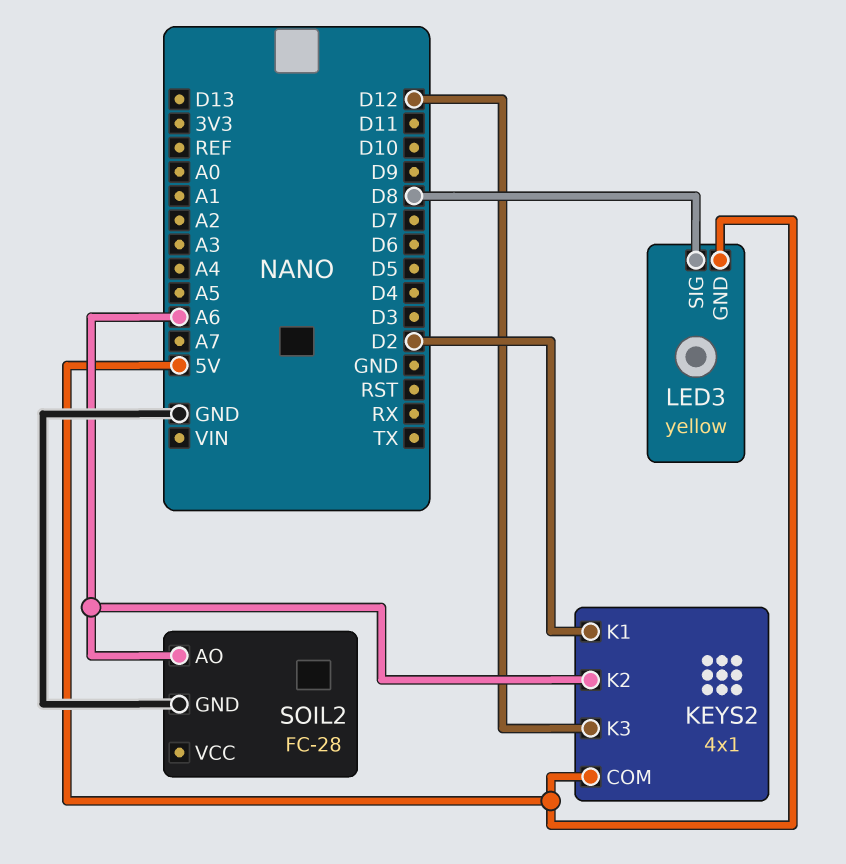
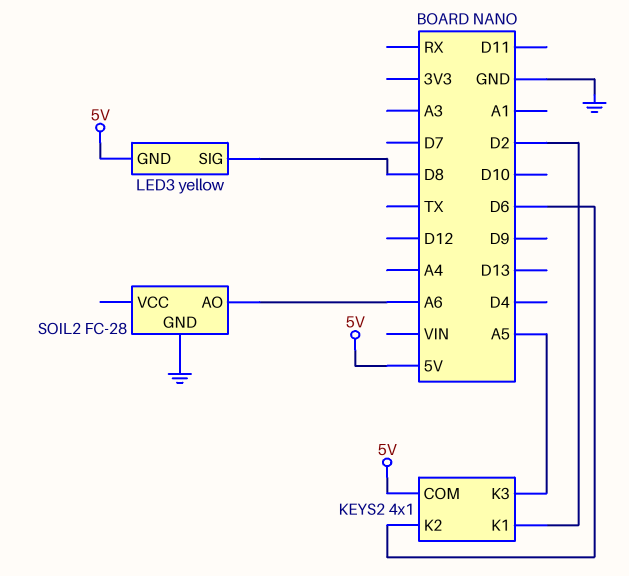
KEYS2 pin K2: A6 -> D6
KEYS2 pin K3: D12 -> A5

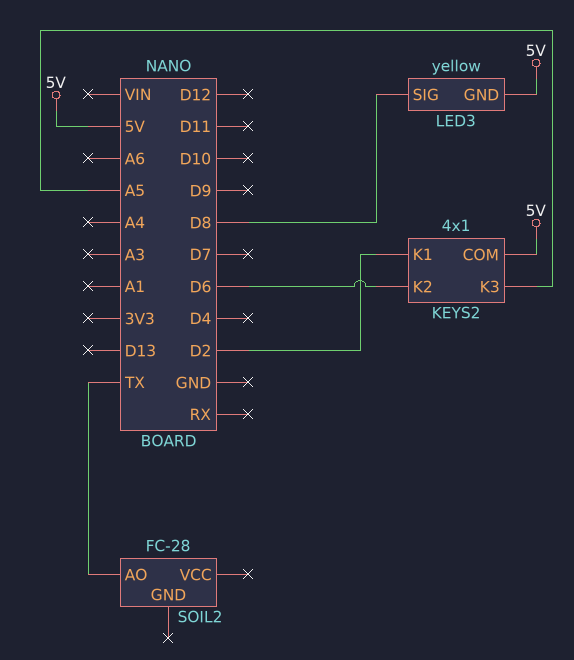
SOIL2 pin AO: A6 -> TX
SOIL2 pin GND: GND -> none

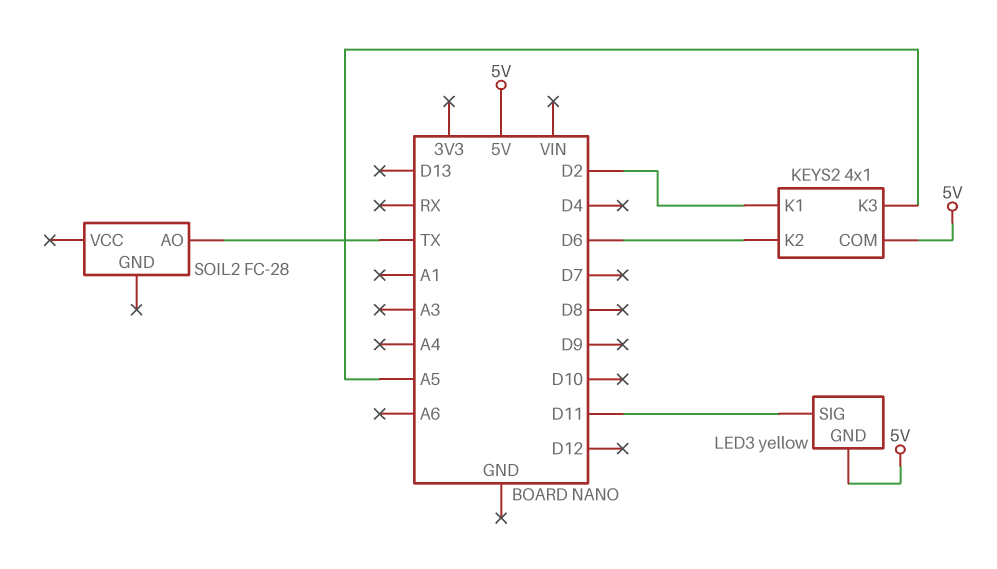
LED3 pin SIG: D8 -> D11

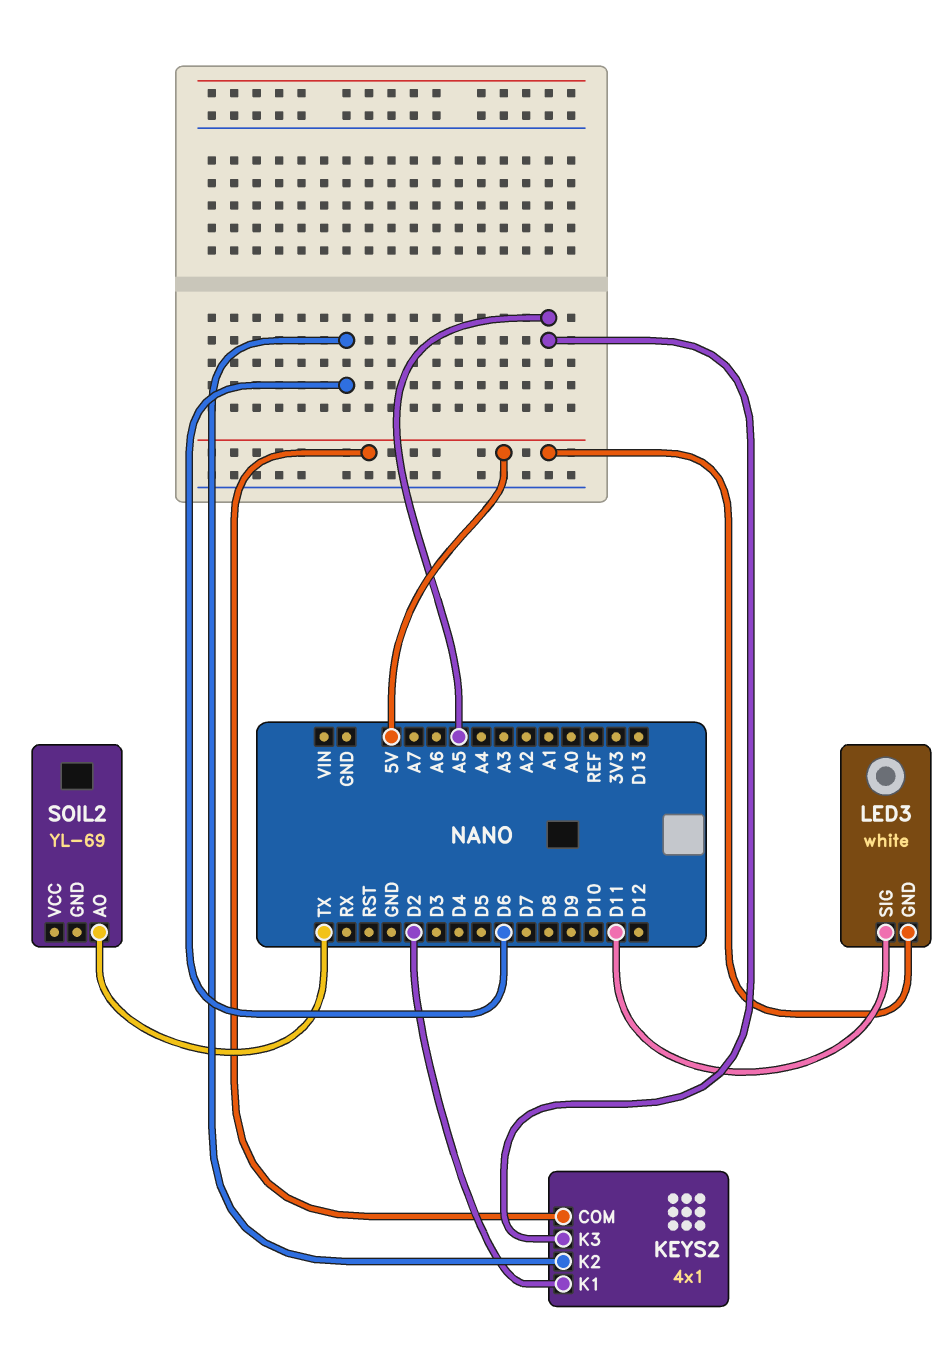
LED3: yellow -> white
SOIL2: FC-28 -> YL-69

